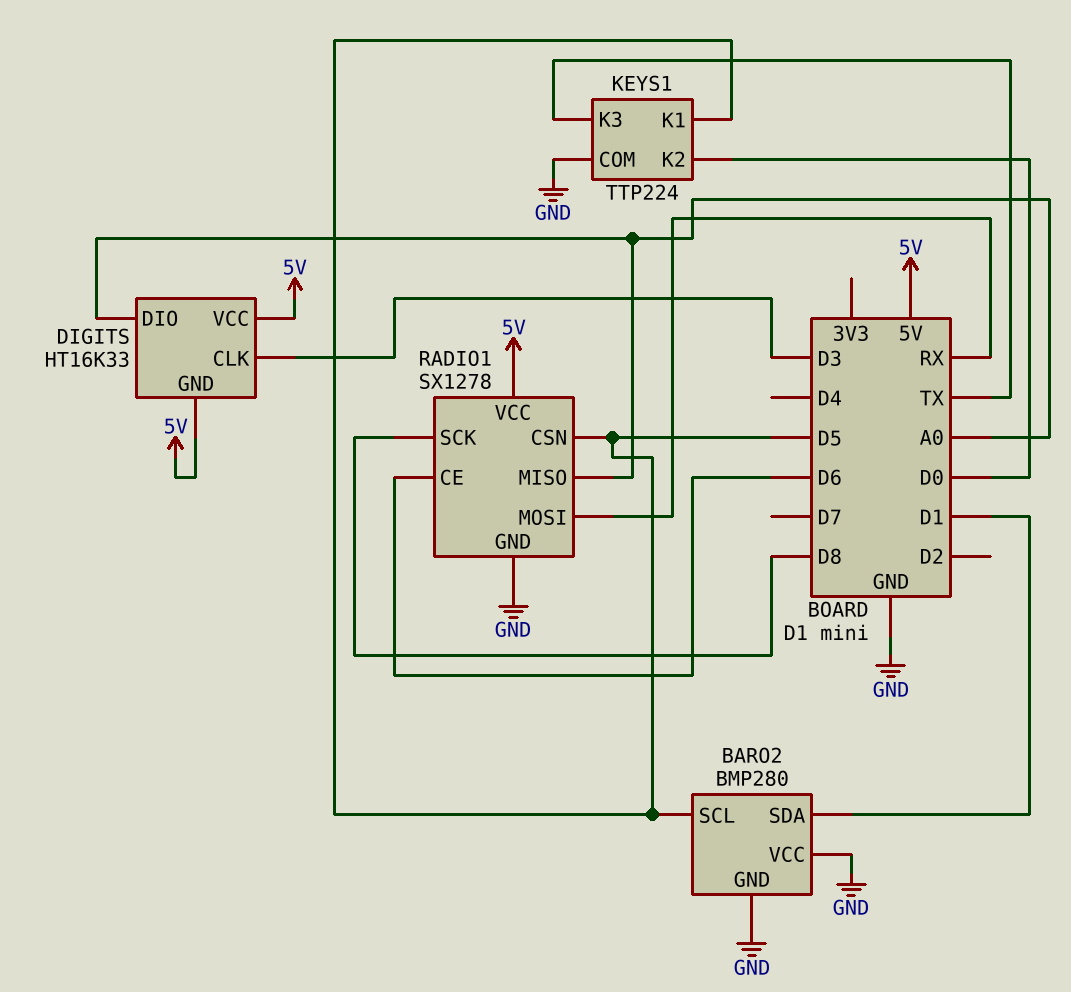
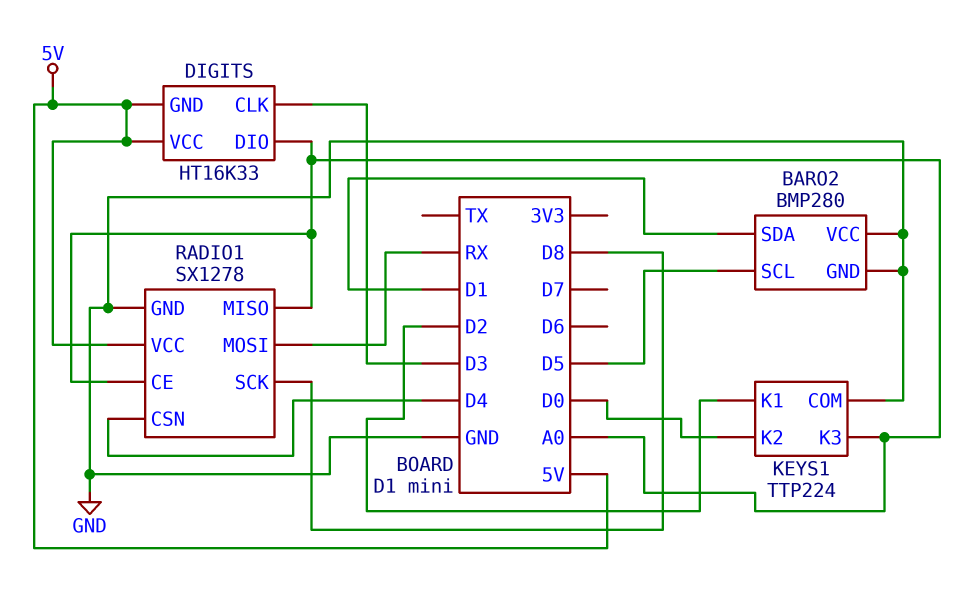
KEYS1 pin K1: D5 -> D2
KEYS1 pin K3: TX -> A0
RADIO1 pin CE: D6 -> A0
RADIO1 pin CSN: D5 -> D4

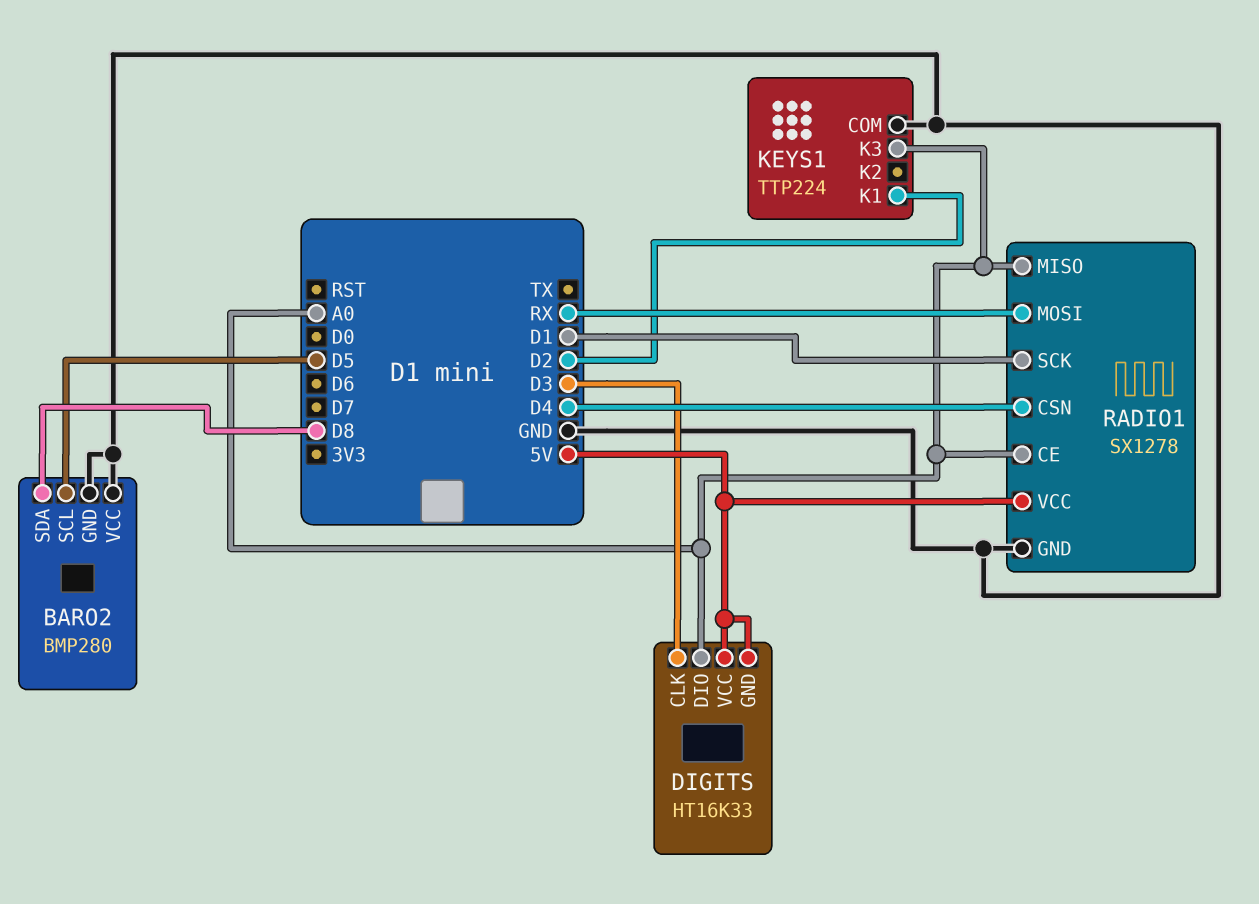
BARO2 pin SDA: D1 -> D8
KEYS1 pin K2: D0 -> none
RADIO1 pin SCK: D8 -> D1

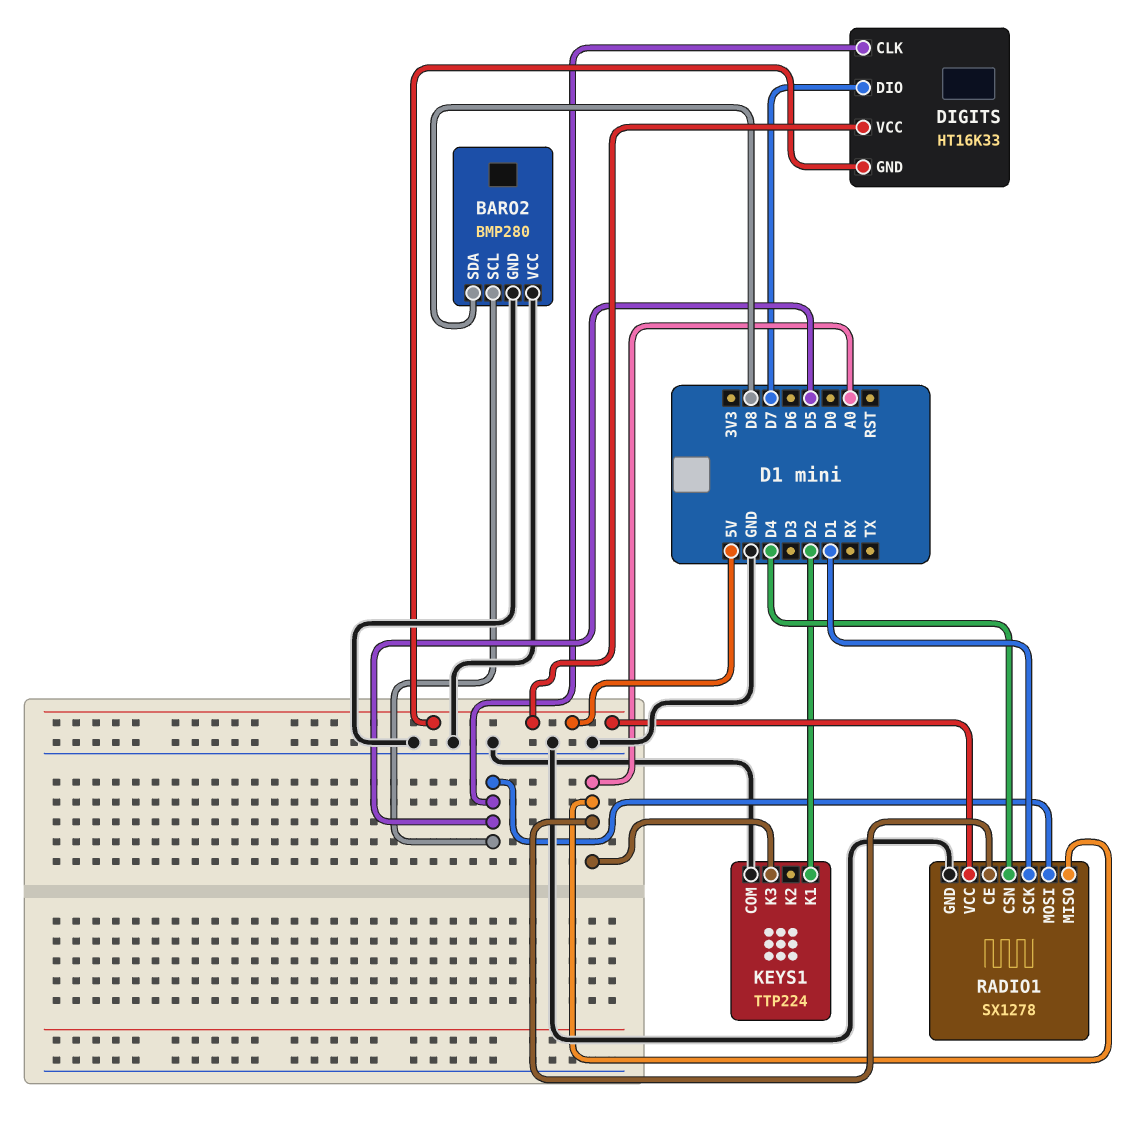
DIGITS pin CLK: D3 -> D5
DIGITS pin DIO: A0 -> D7
RADIO1 pin MOSI: RX -> D5

